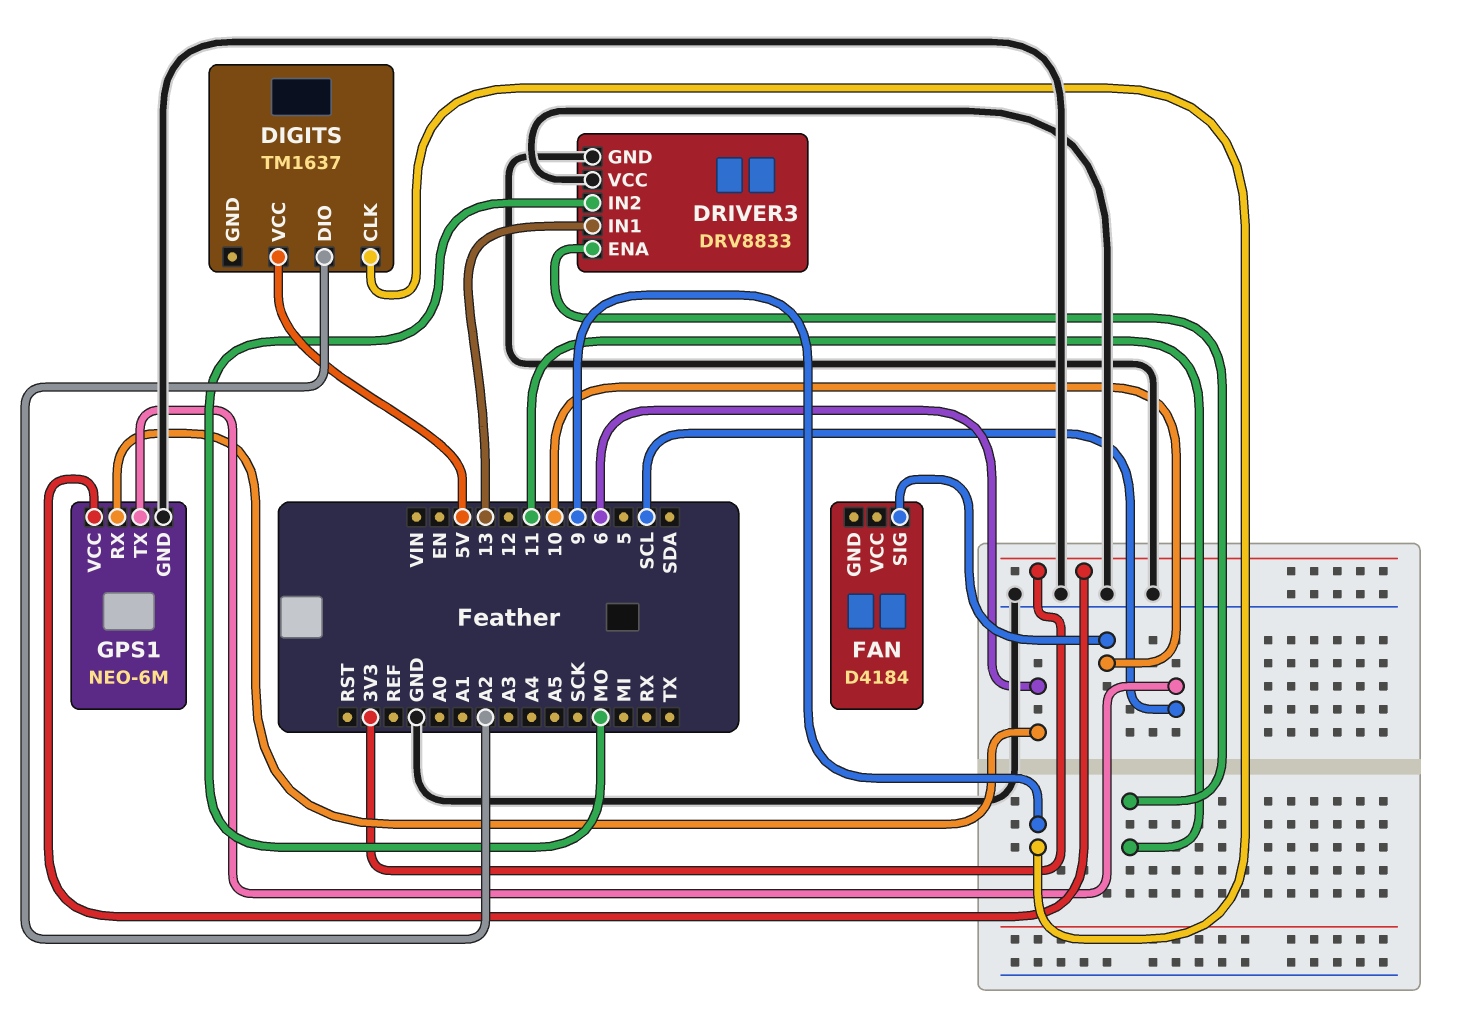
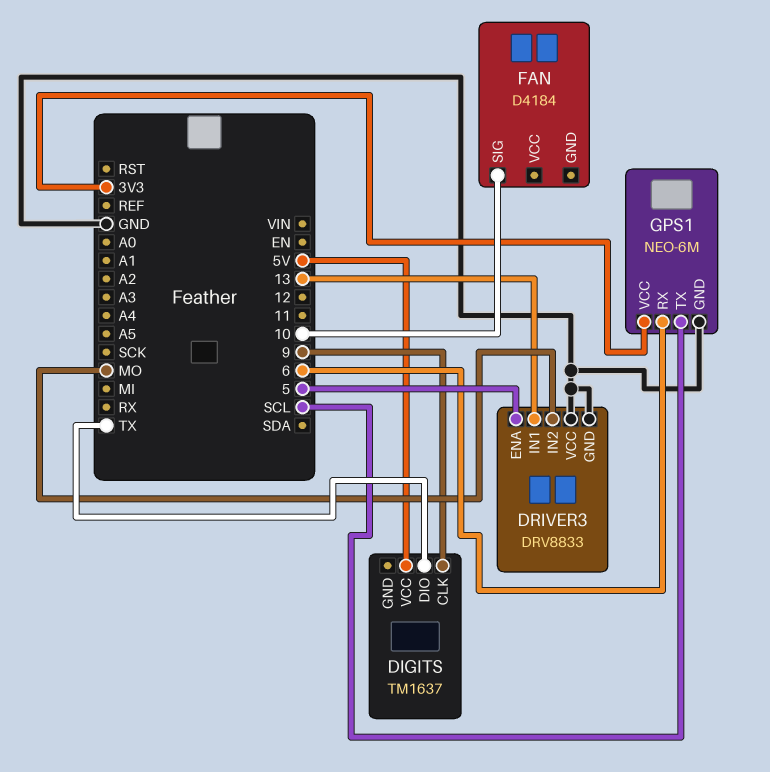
DIGITS pin DIO: A2 -> TX
DRIVER3 pin ENA: 11 -> 5

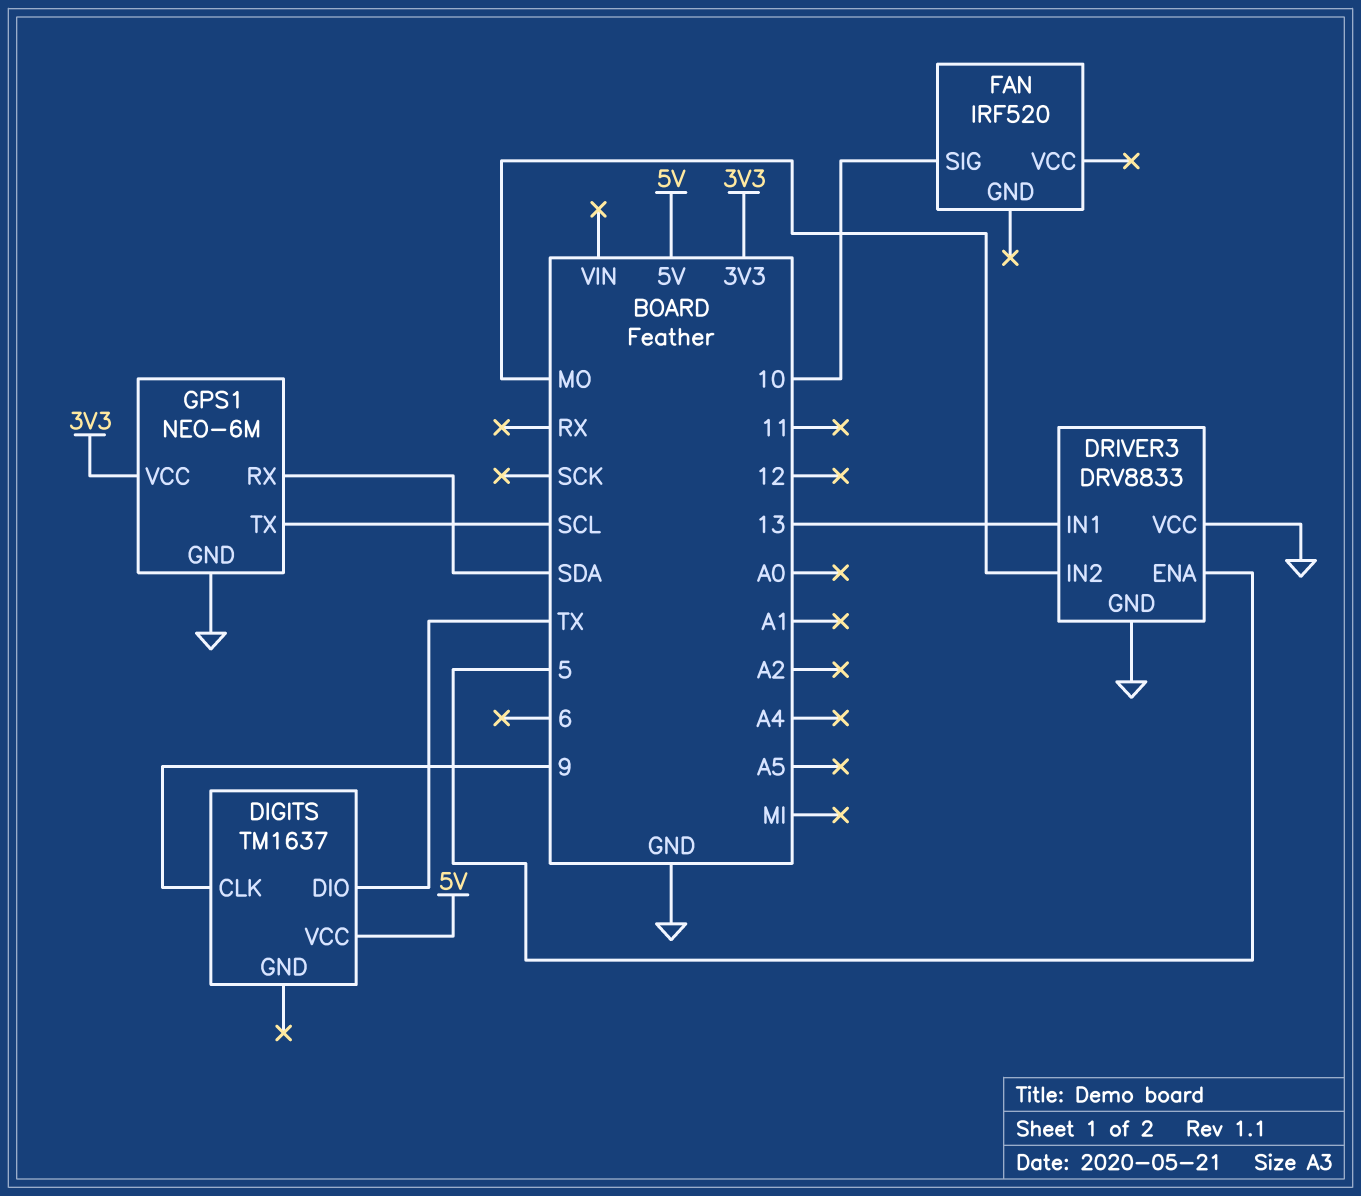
FAN: D4184 -> IRF520
GPS1 pin RX: 6 -> SDA

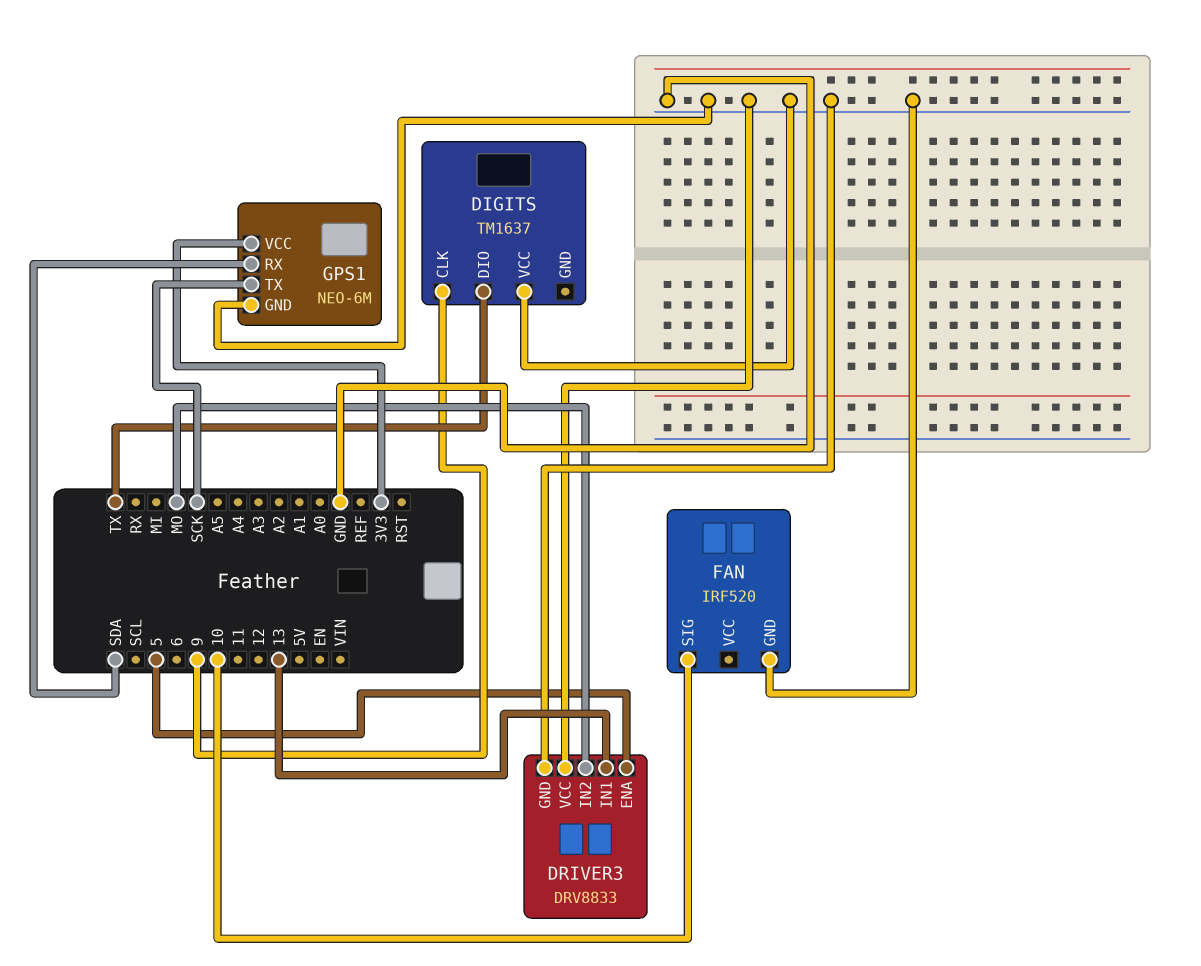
DIGITS pin VCC: 5V -> GND
FAN pin GND: none -> GND
GPS1 pin TX: SCL -> SCK

